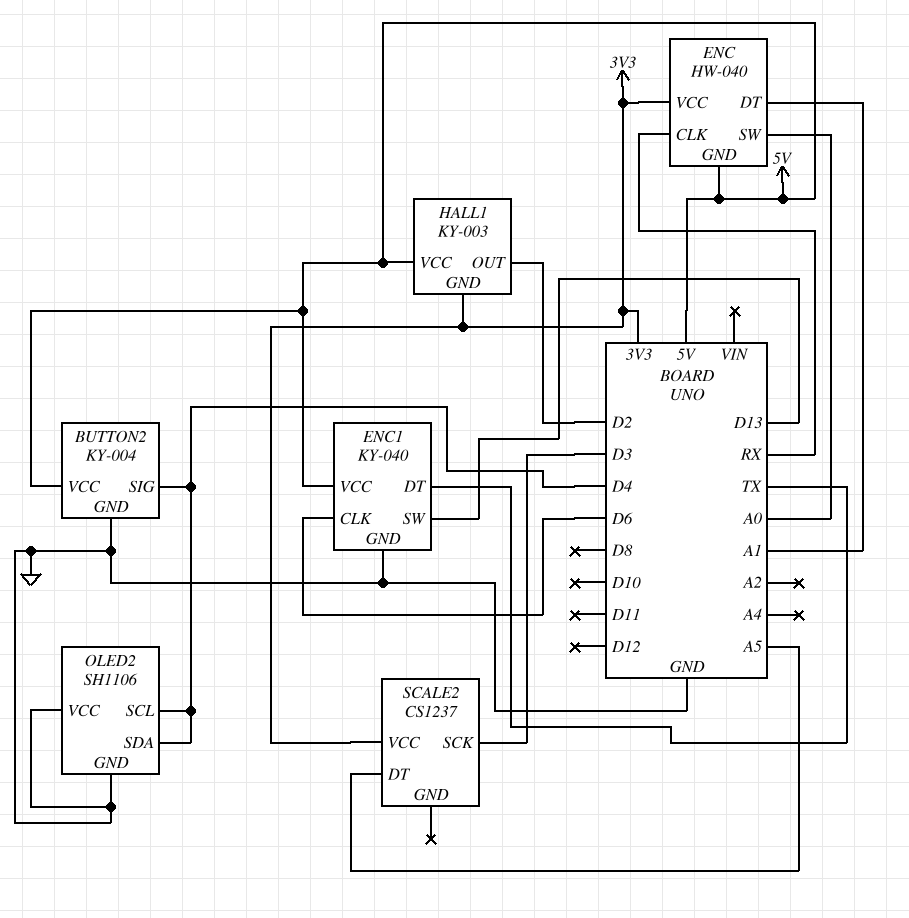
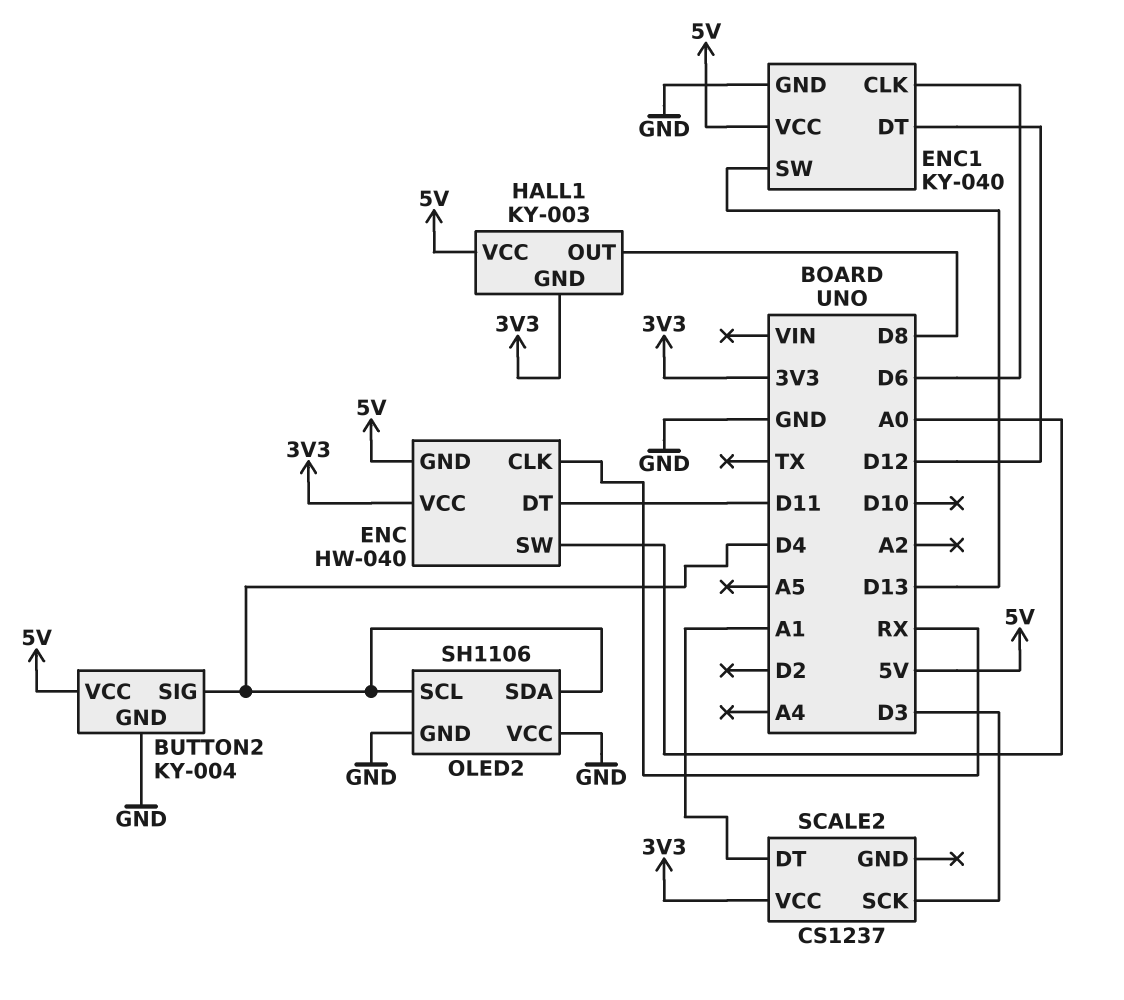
ENC pin DT: A1 -> D11
ENC1 pin DT: TX -> D12
HALL1 pin OUT: D2 -> D8
SCALE2 pin DT: A5 -> A1

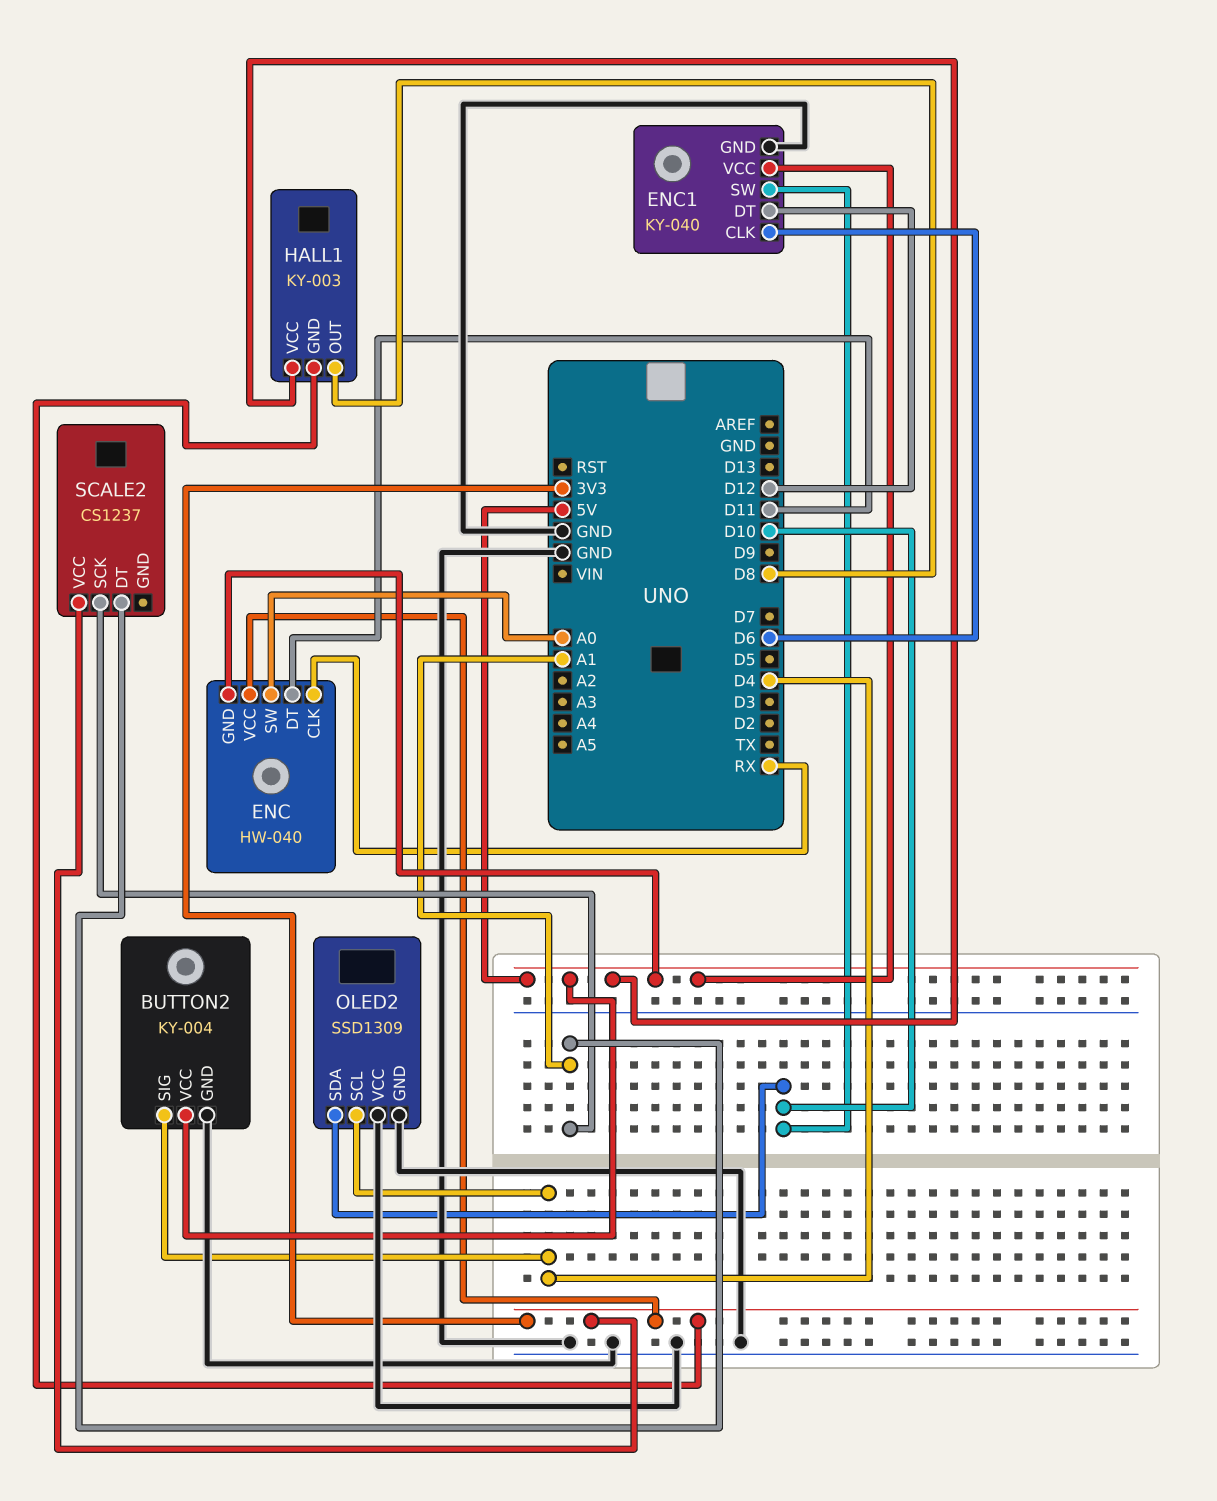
ENC1 pin SW: D13 -> D10
OLED2: SH1106 -> SSD1309
OLED2 pin SDA: D4 -> D10
SCALE2 pin SCK: D3 -> A1

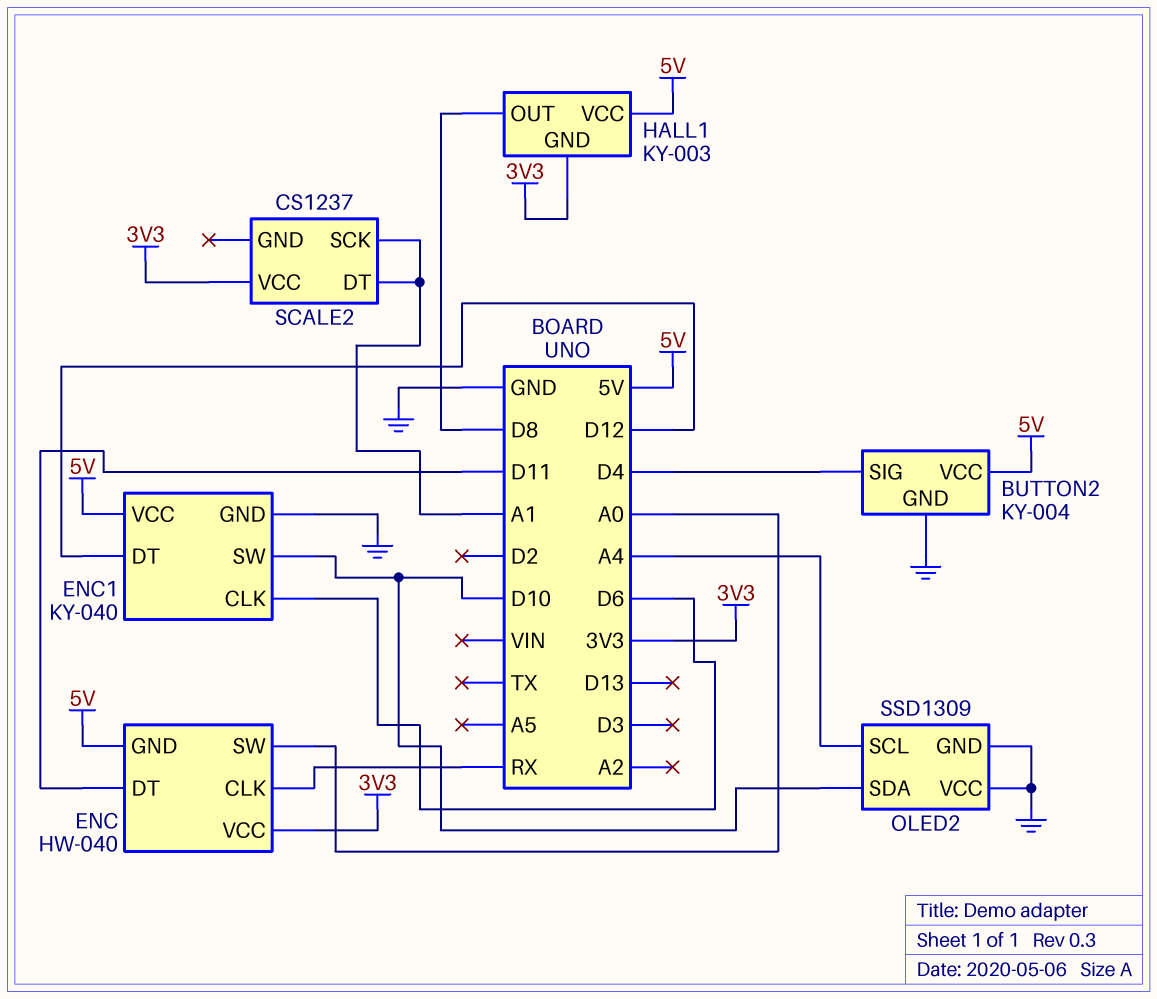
OLED2 pin SCL: D4 -> A4

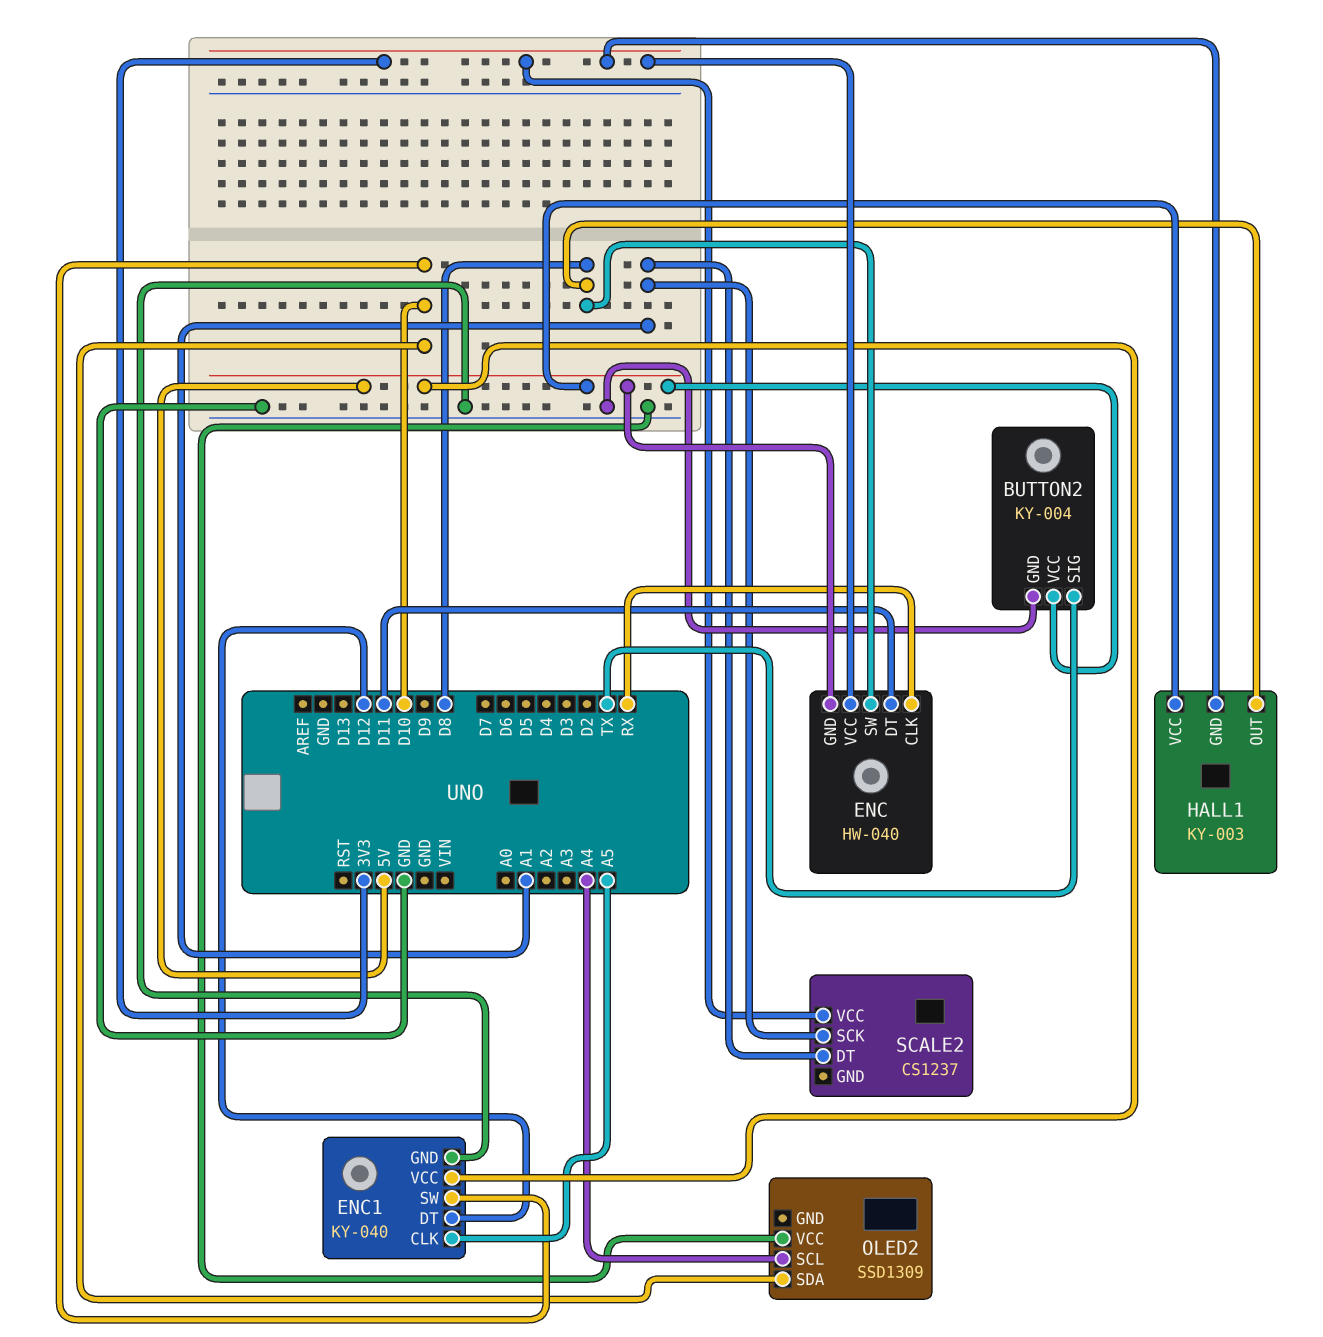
BUTTON2 pin SIG: D4 -> TX
ENC pin SW: A0 -> D8
ENC1 pin CLK: D6 -> A5
OLED2 pin GND: GND -> none

